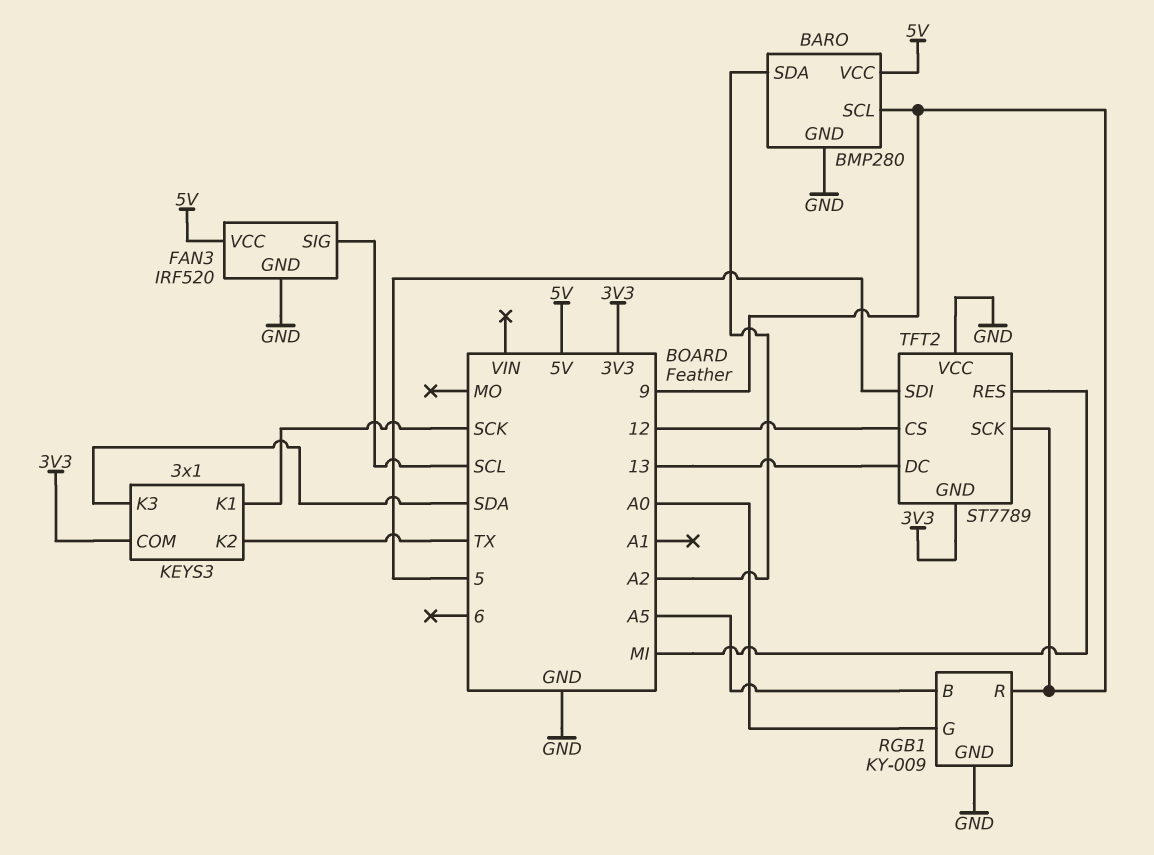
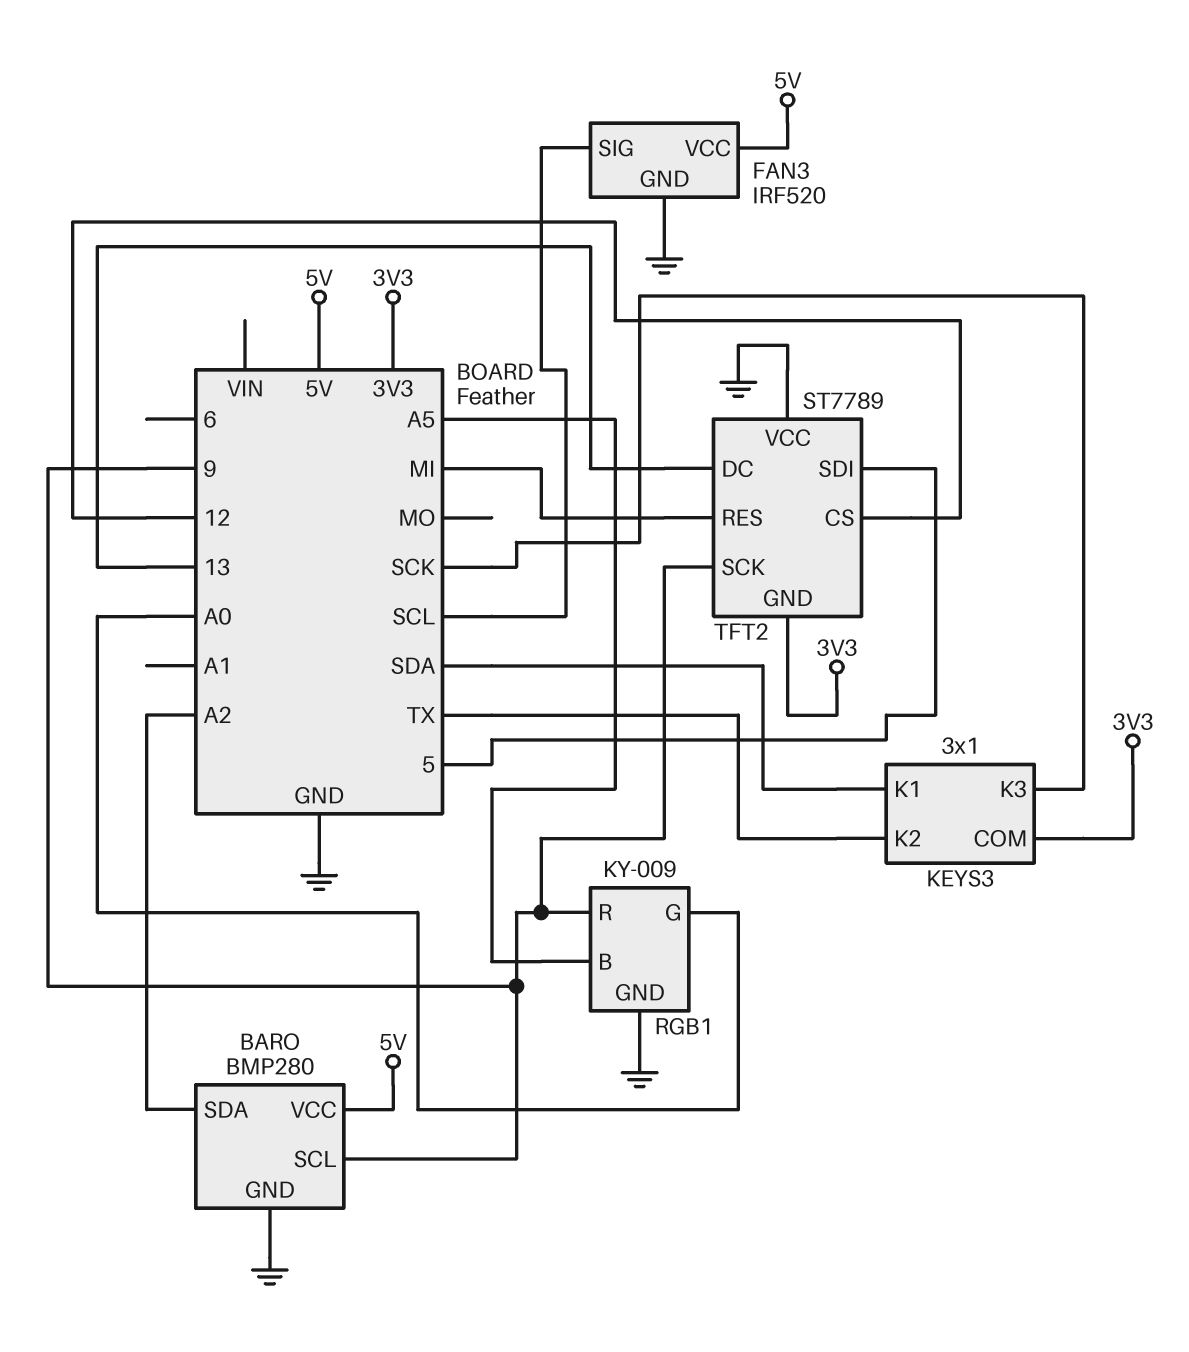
KEYS3 pin K1: SCK -> SDA
KEYS3 pin K3: SDA -> SCK

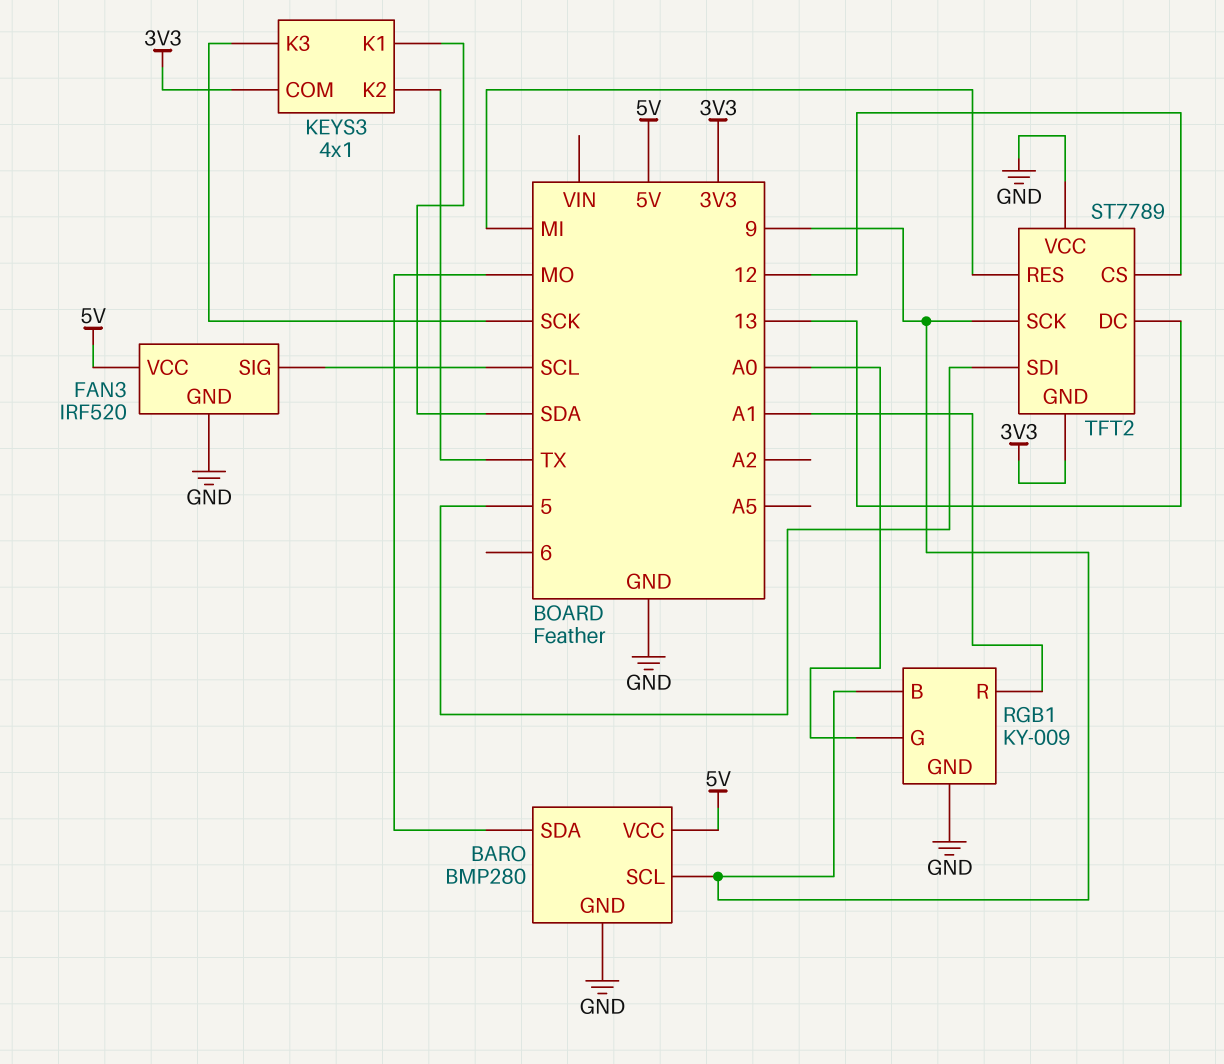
BARO pin SDA: A2 -> MO
KEYS3: 3x1 -> 4x1
RGB1 pin B: A5 -> 9
RGB1 pin R: 9 -> A1

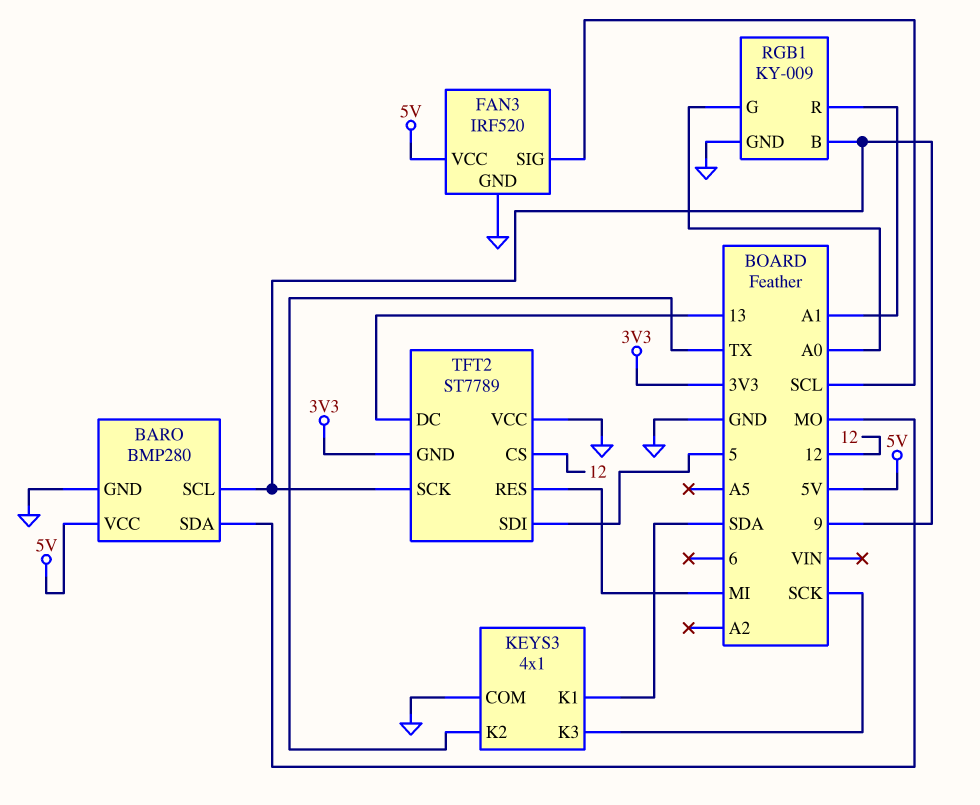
KEYS3 pin COM: 3V3 -> GND

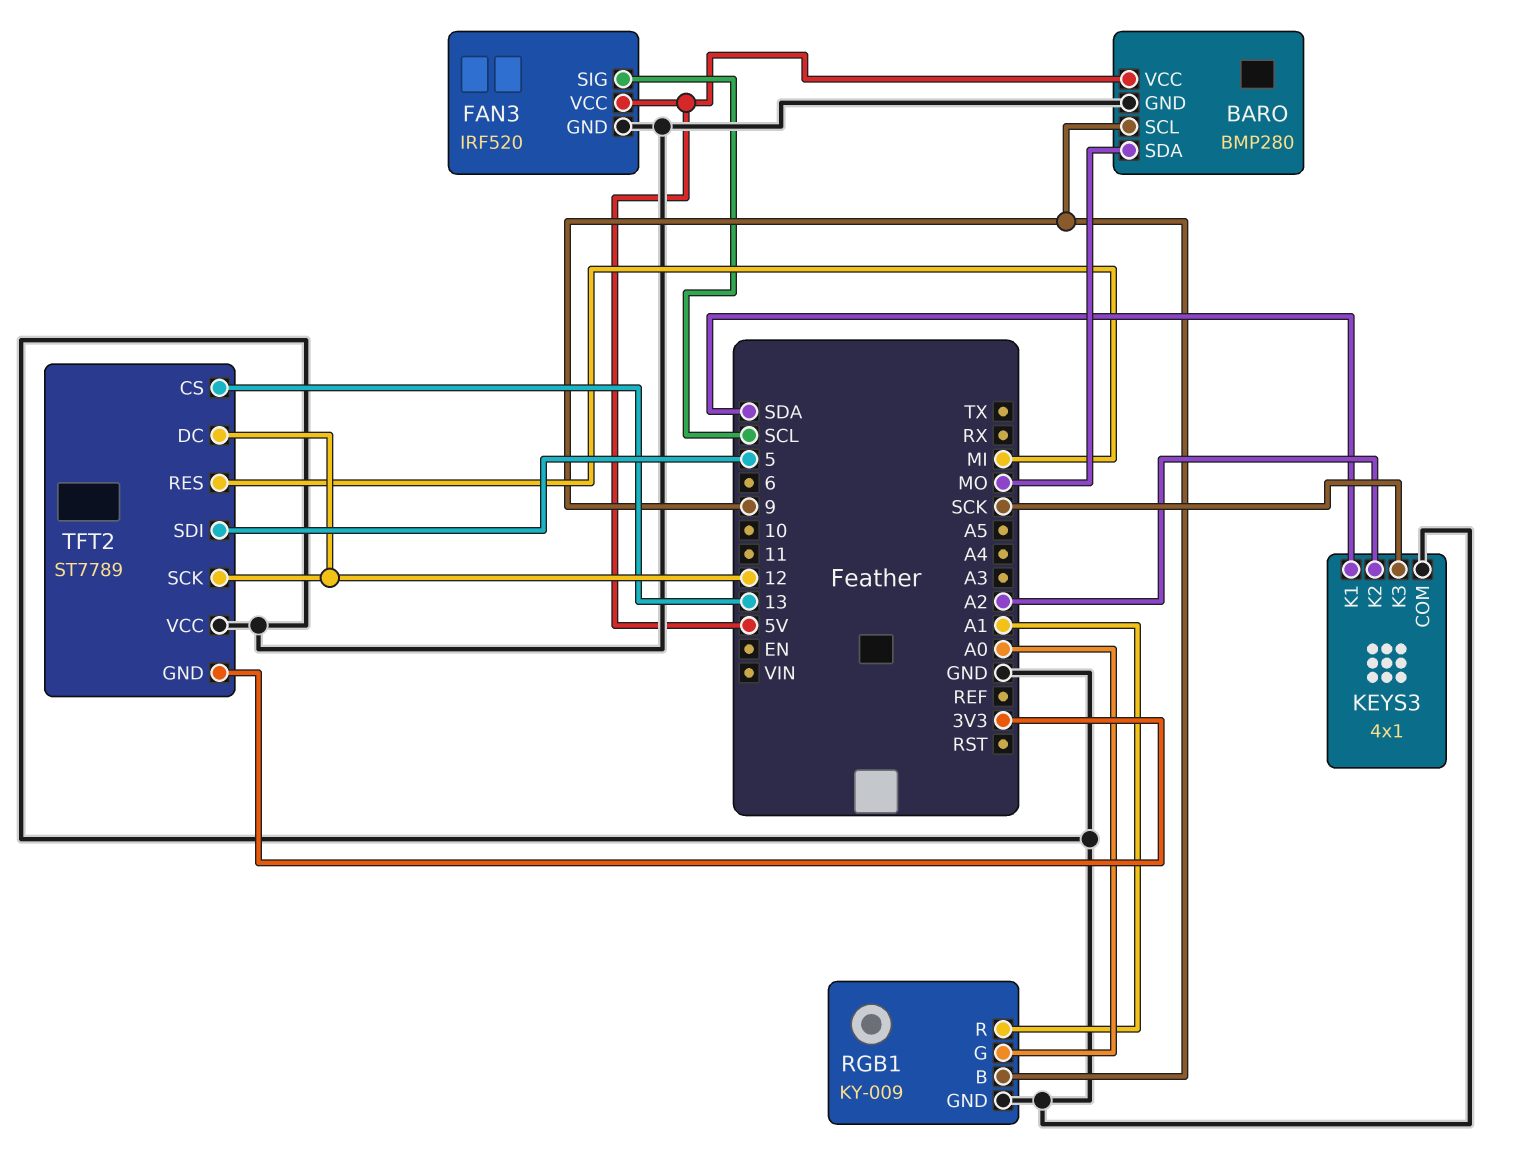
KEYS3 pin K2: TX -> A2
TFT2 pin CS: 12 -> 13
TFT2 pin DC: 13 -> 12
TFT2 pin SCK: 9 -> 12

